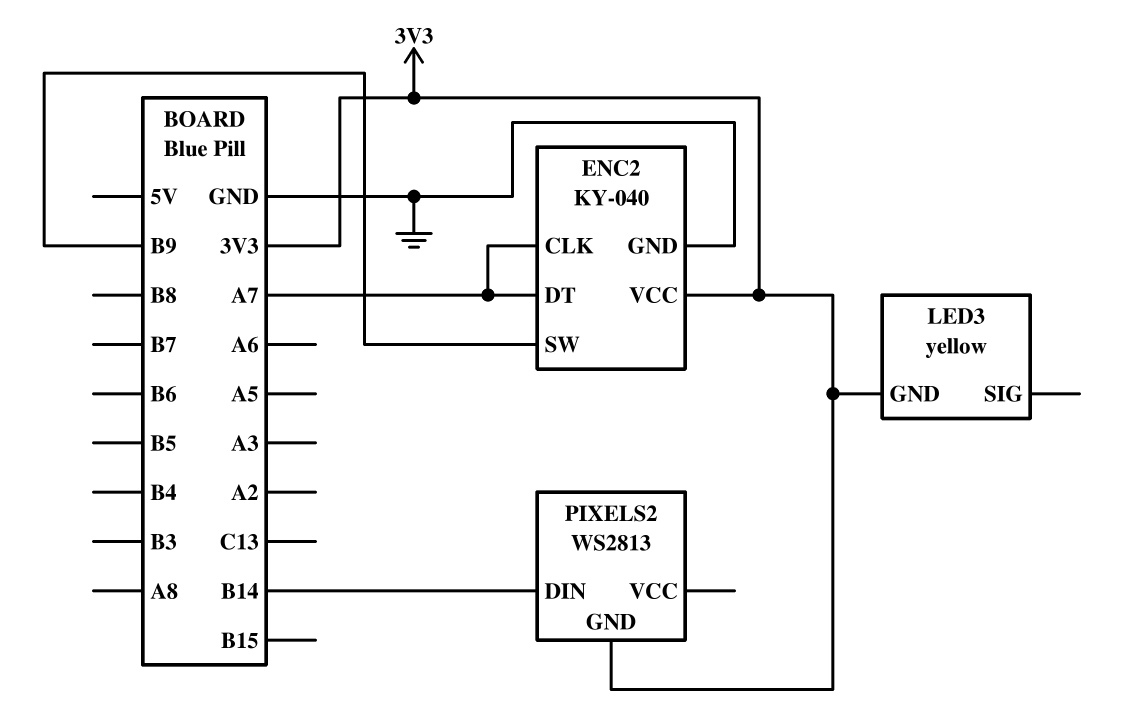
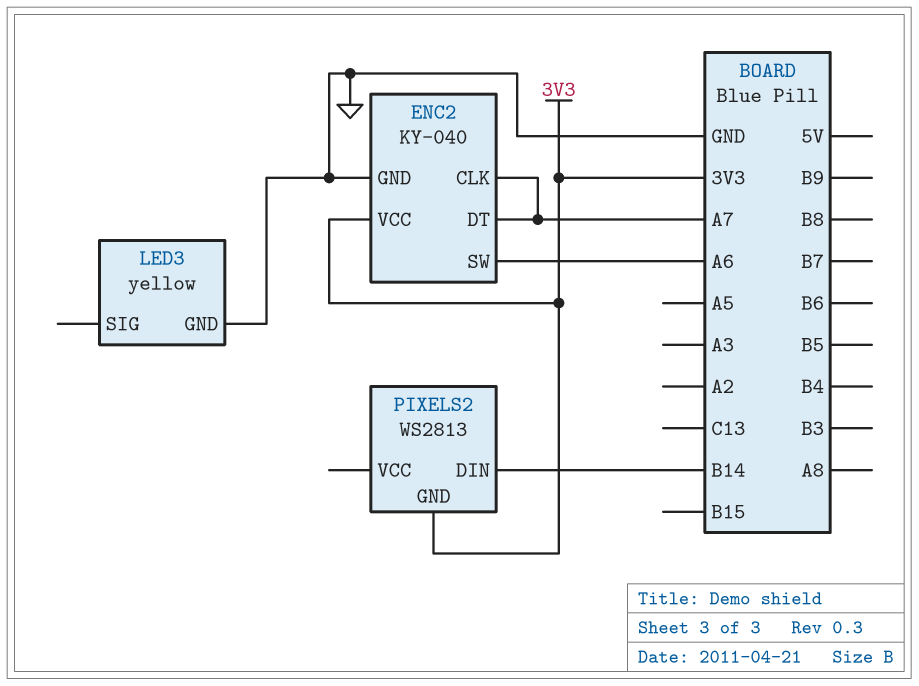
ENC2 pin SW: B9 -> A6
LED3 pin GND: 3V3 -> GND

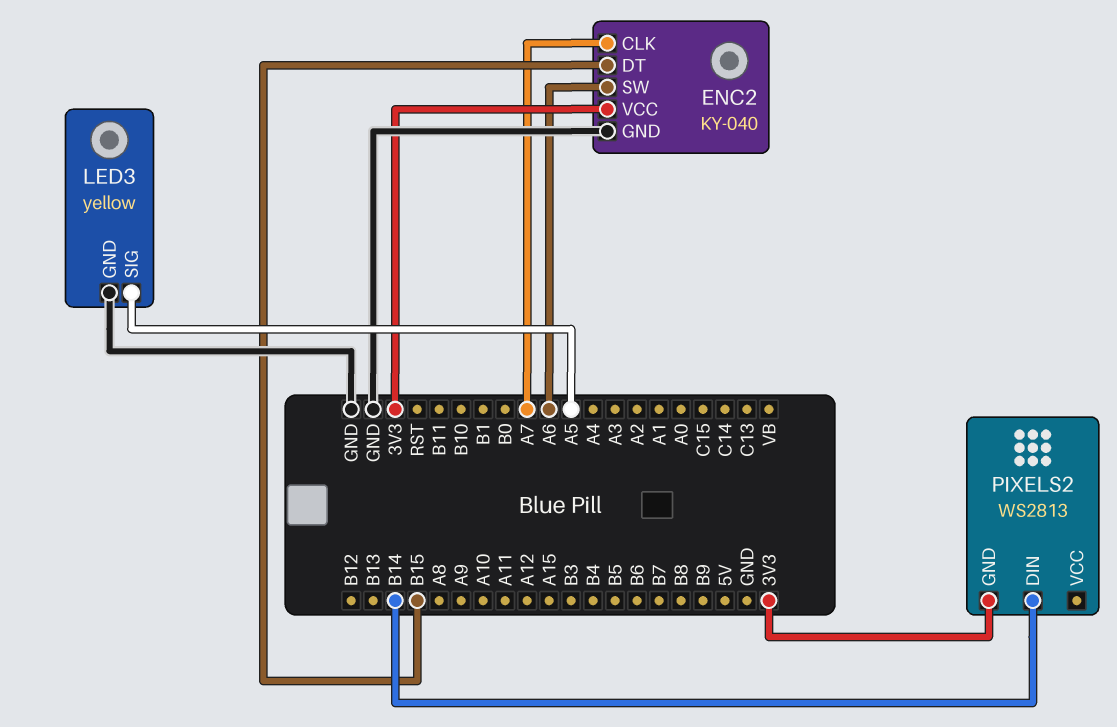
ENC2 pin DT: A7 -> B15
LED3 pin SIG: none -> A5

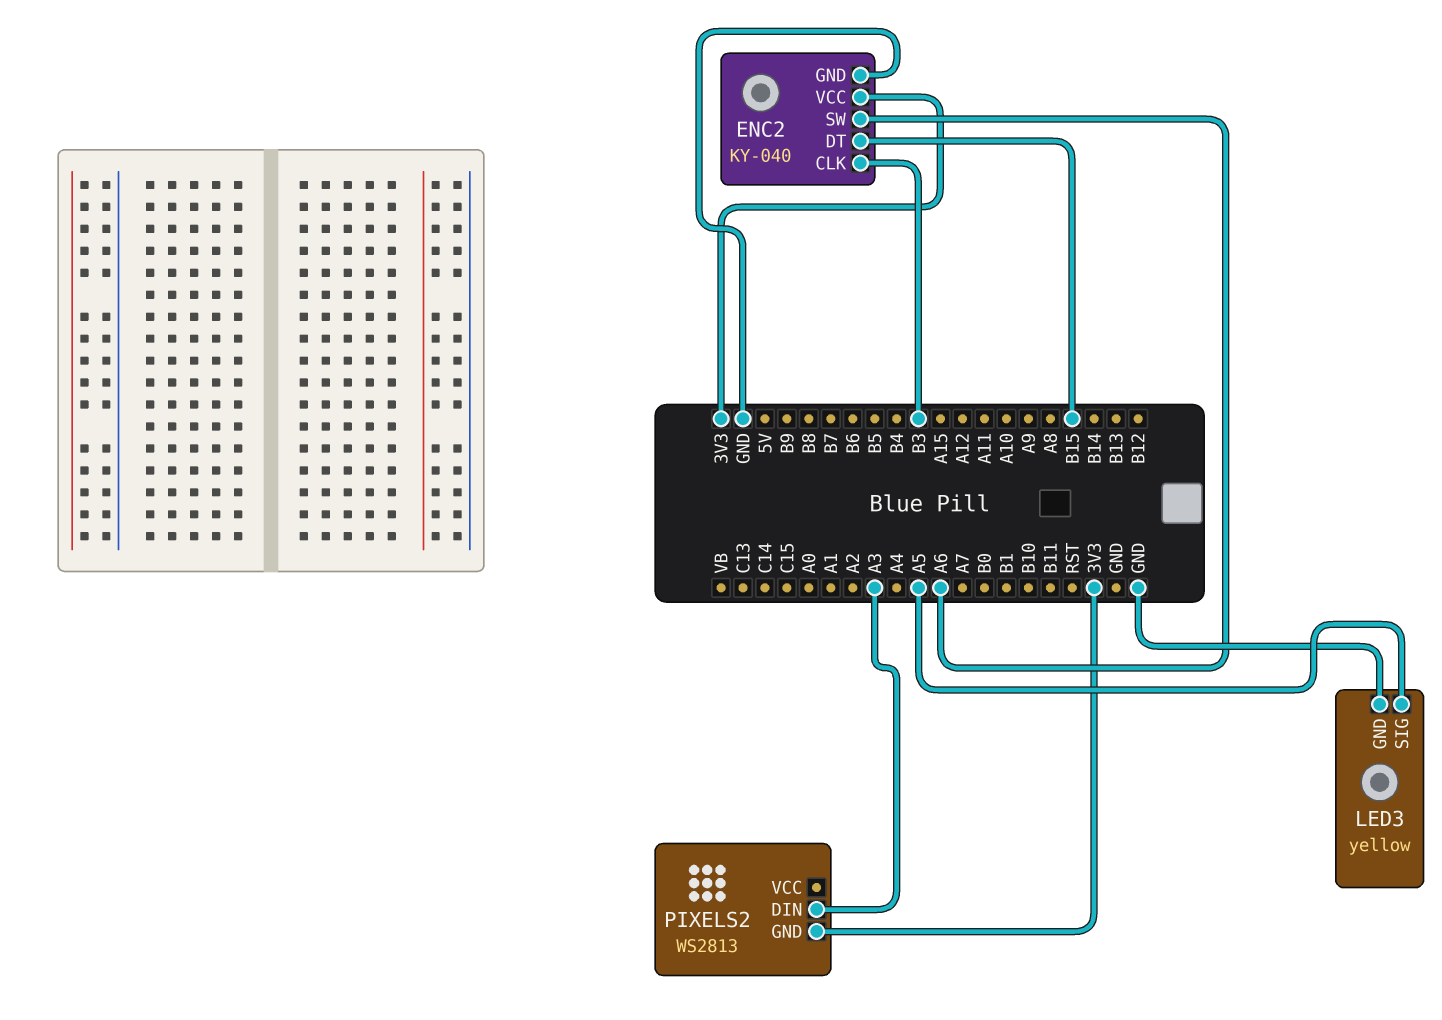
ENC2 pin CLK: A7 -> B3
PIXELS2 pin DIN: B14 -> A3

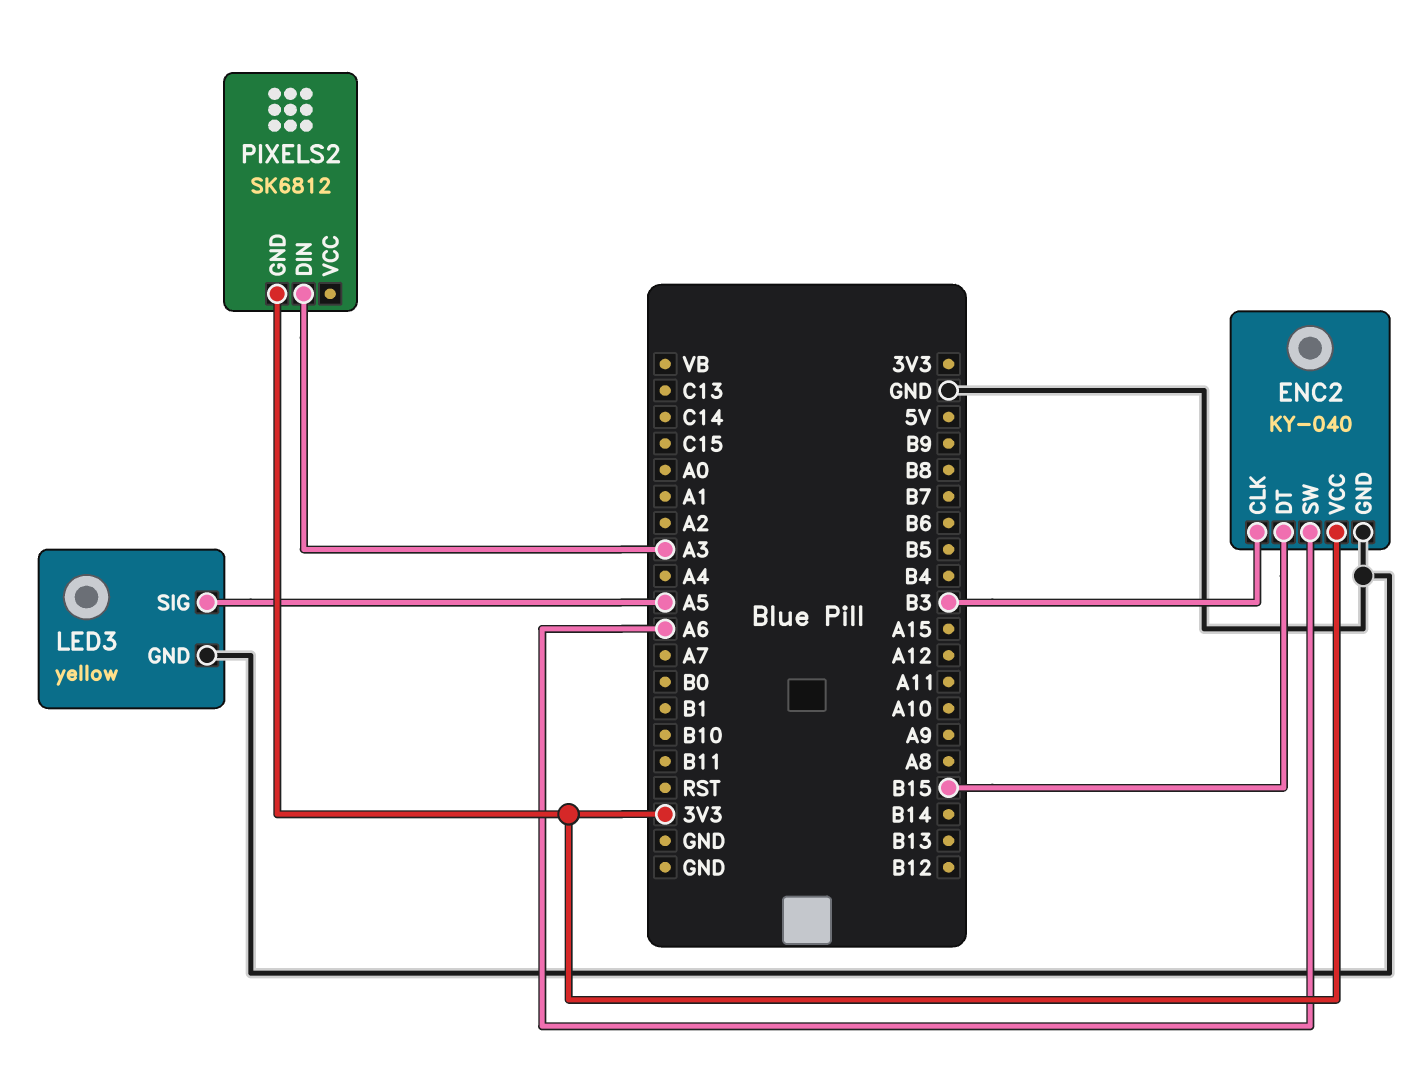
PIXELS2: WS2813 -> SK6812

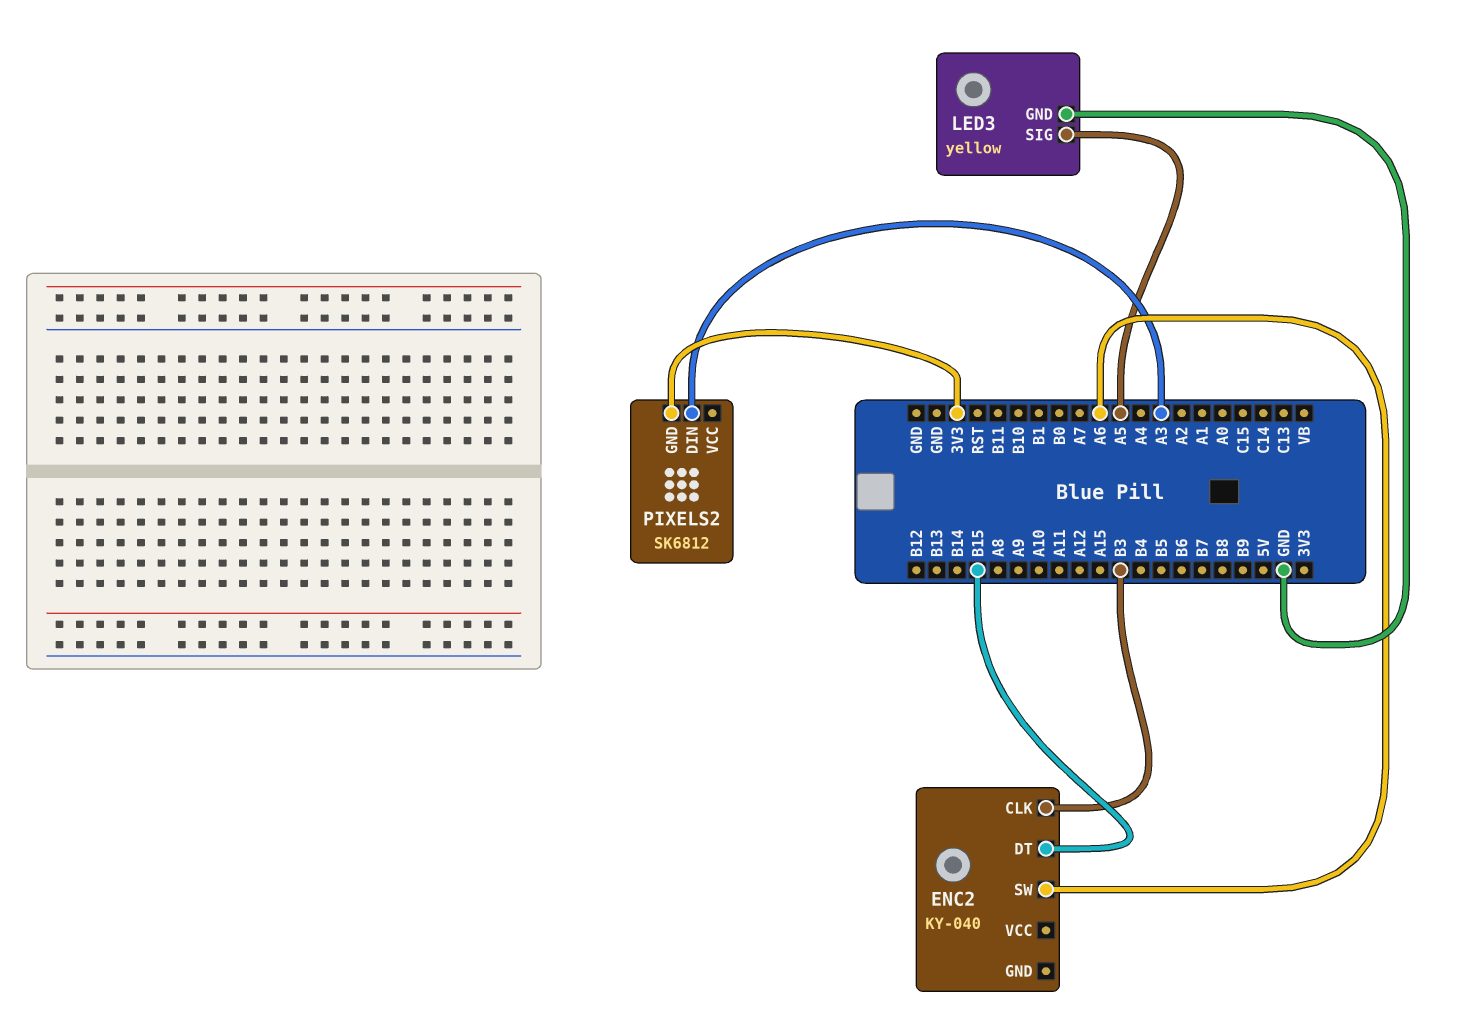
ENC2 pin GND: GND -> none
ENC2 pin VCC: 3V3 -> none

